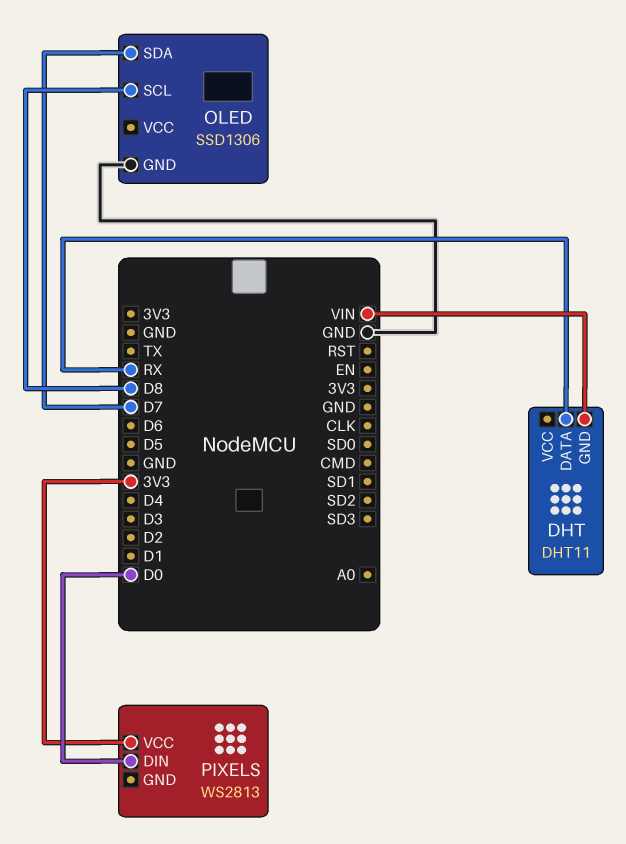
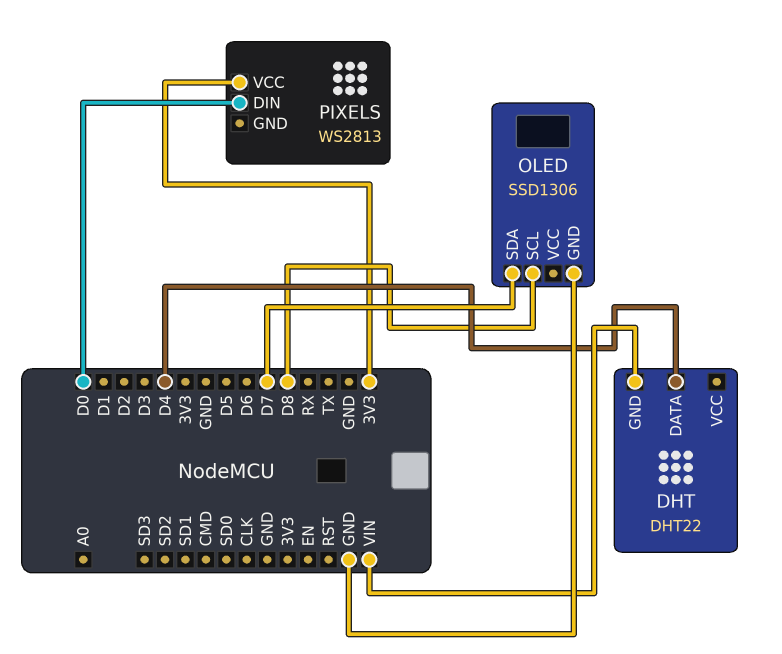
DHT: DHT11 -> DHT22
DHT pin DATA: RX -> D4

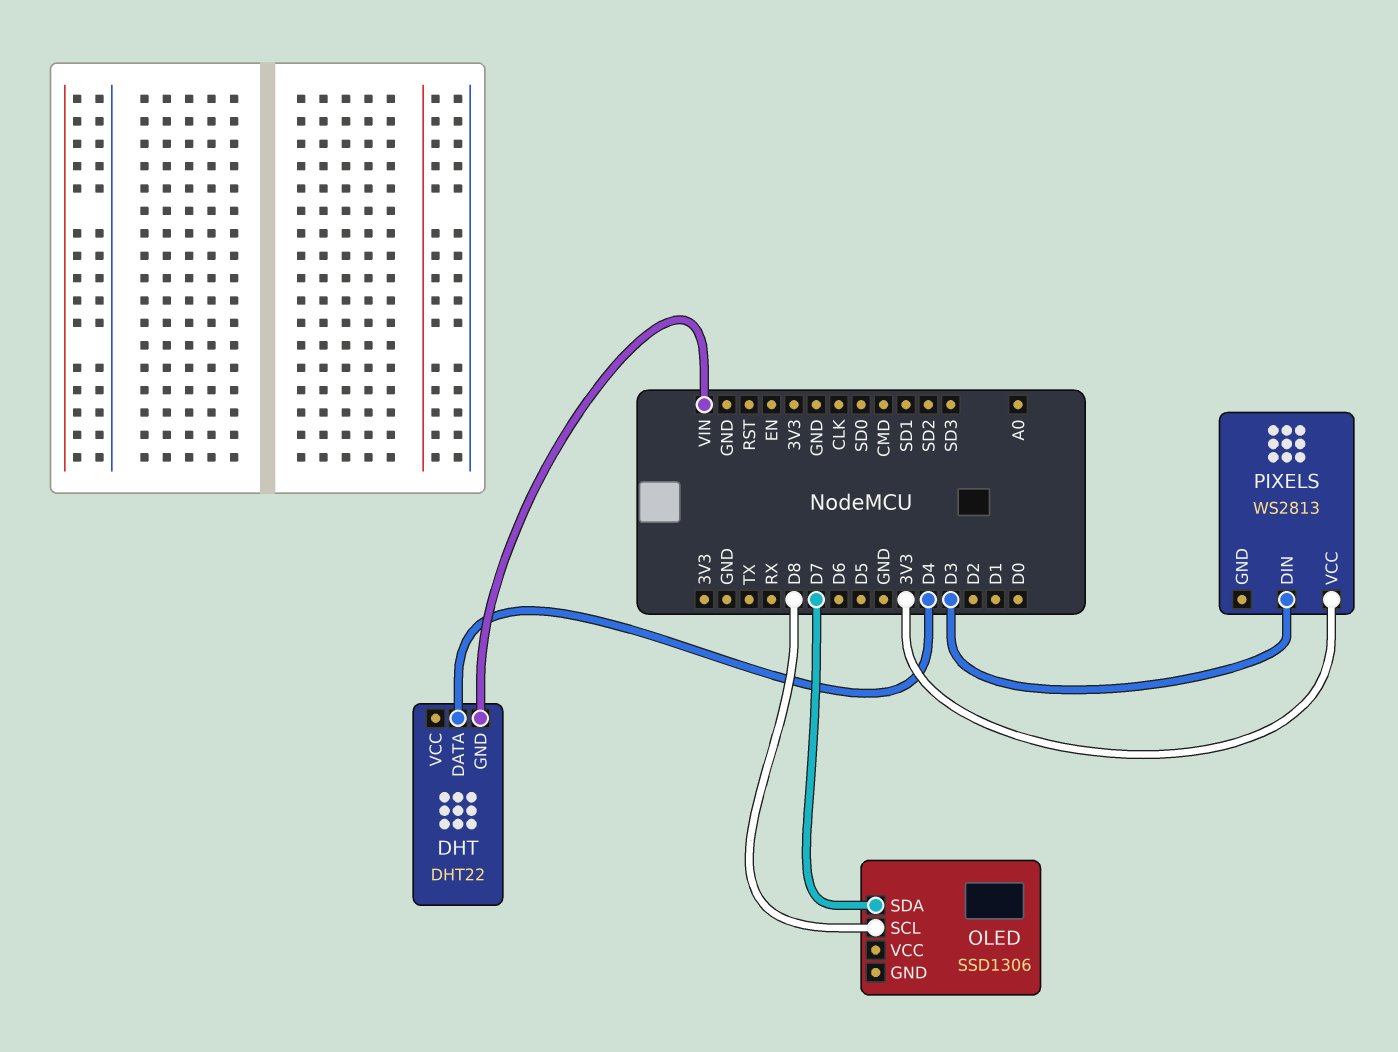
OLED pin GND: GND -> none
PIXELS pin DIN: D0 -> D3

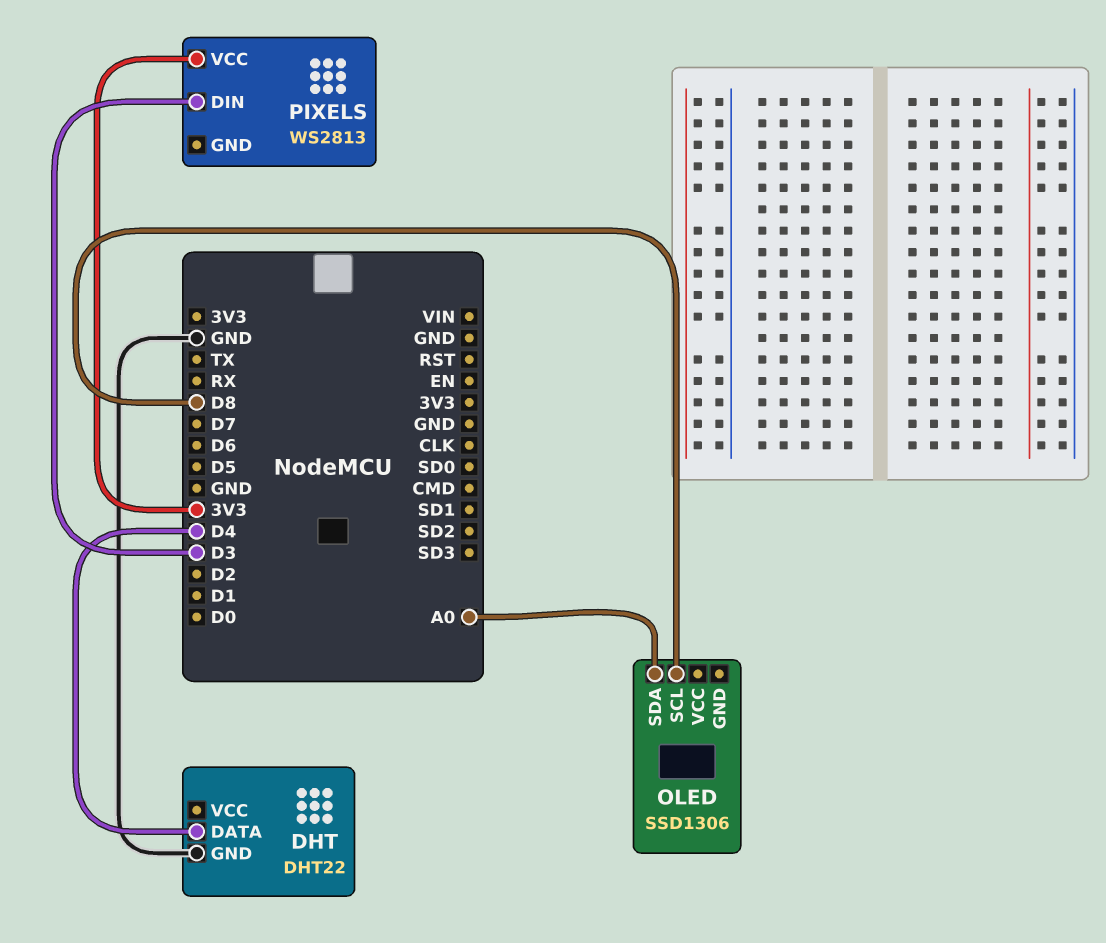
DHT pin GND: VIN -> GND
OLED pin SDA: D7 -> A0

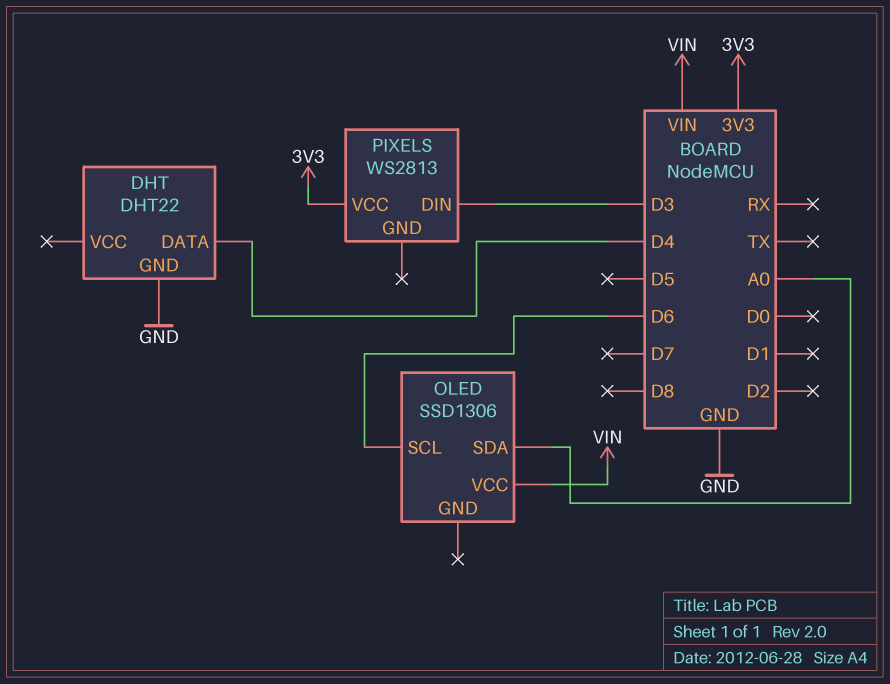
OLED pin SCL: D8 -> D6
OLED pin VCC: none -> VIN

